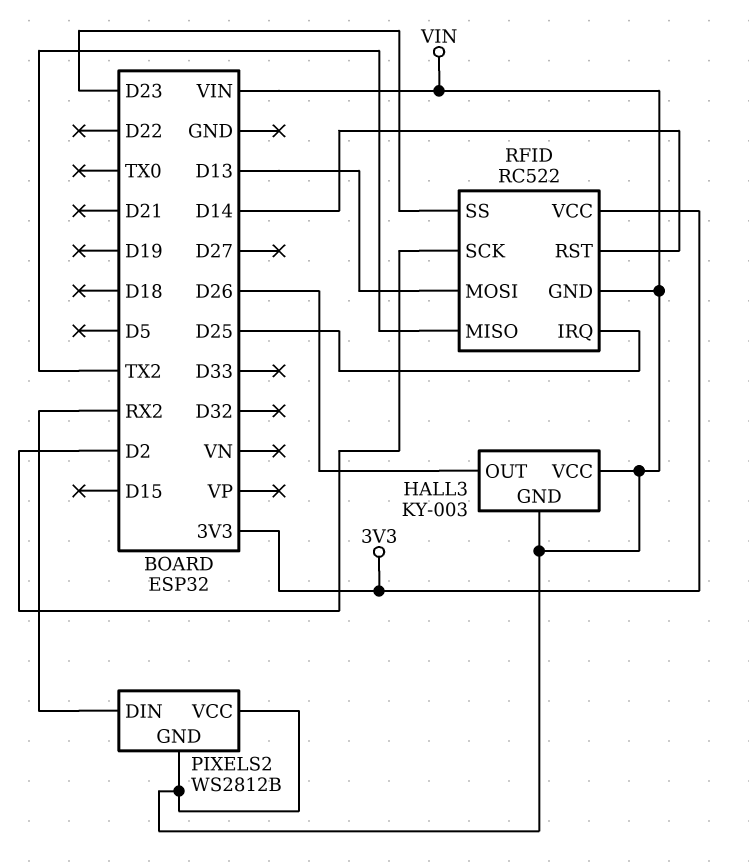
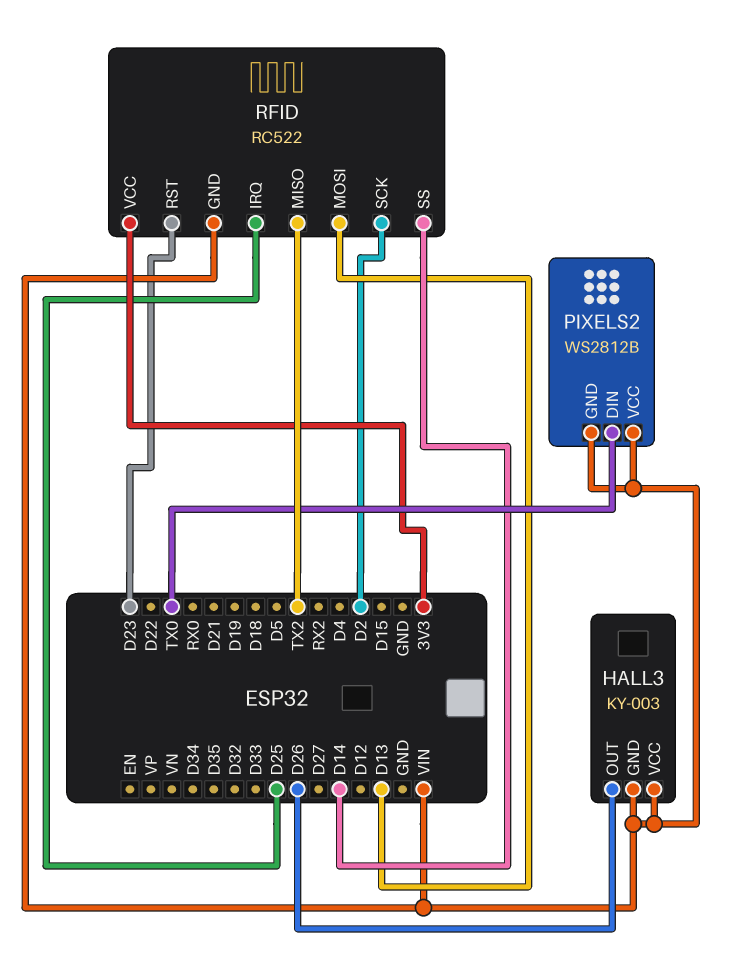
PIXELS2 pin DIN: RX2 -> TX0
RFID pin RST: D14 -> D23
RFID pin SS: D23 -> D14

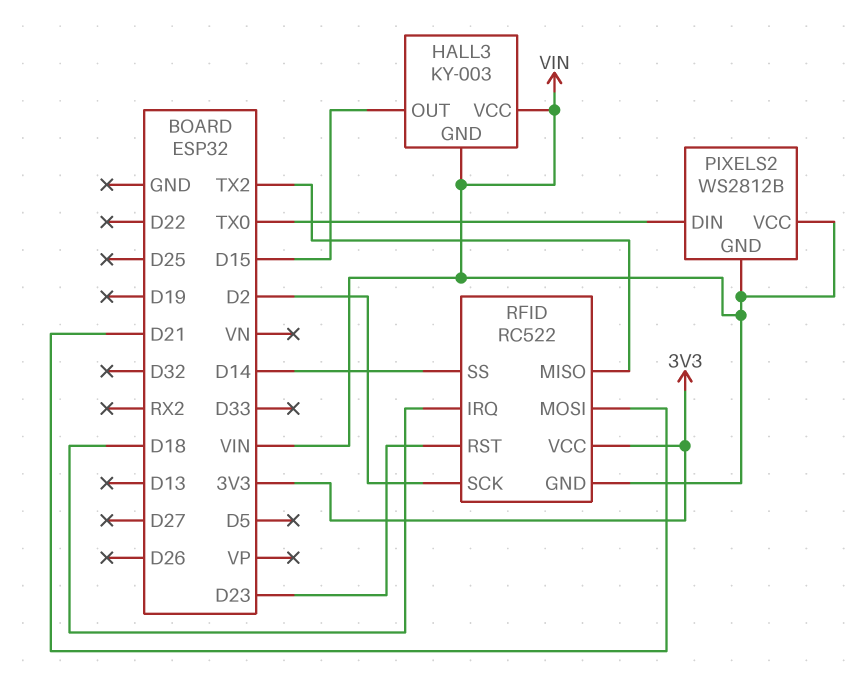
HALL3 pin OUT: D26 -> D15
RFID pin IRQ: D25 -> D18
RFID pin MOSI: D13 -> D21

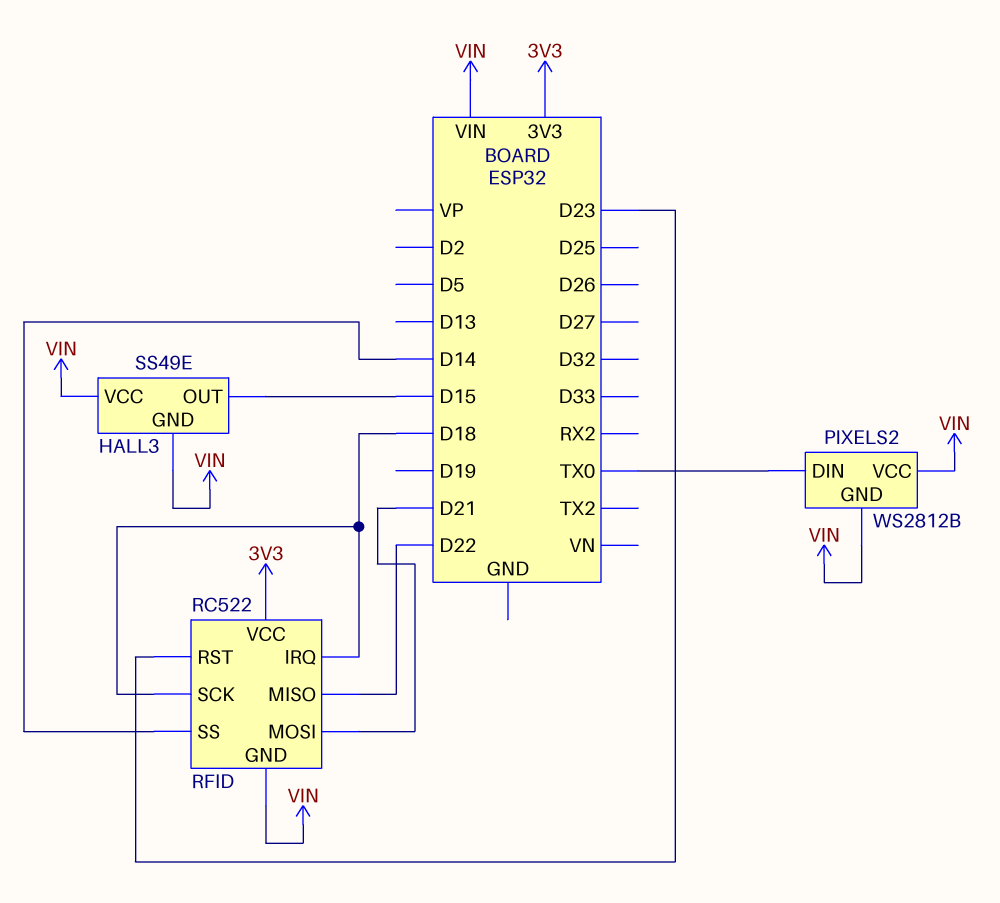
HALL3: KY-003 -> SS49E
RFID pin MISO: TX2 -> D22
RFID pin SCK: D2 -> D18

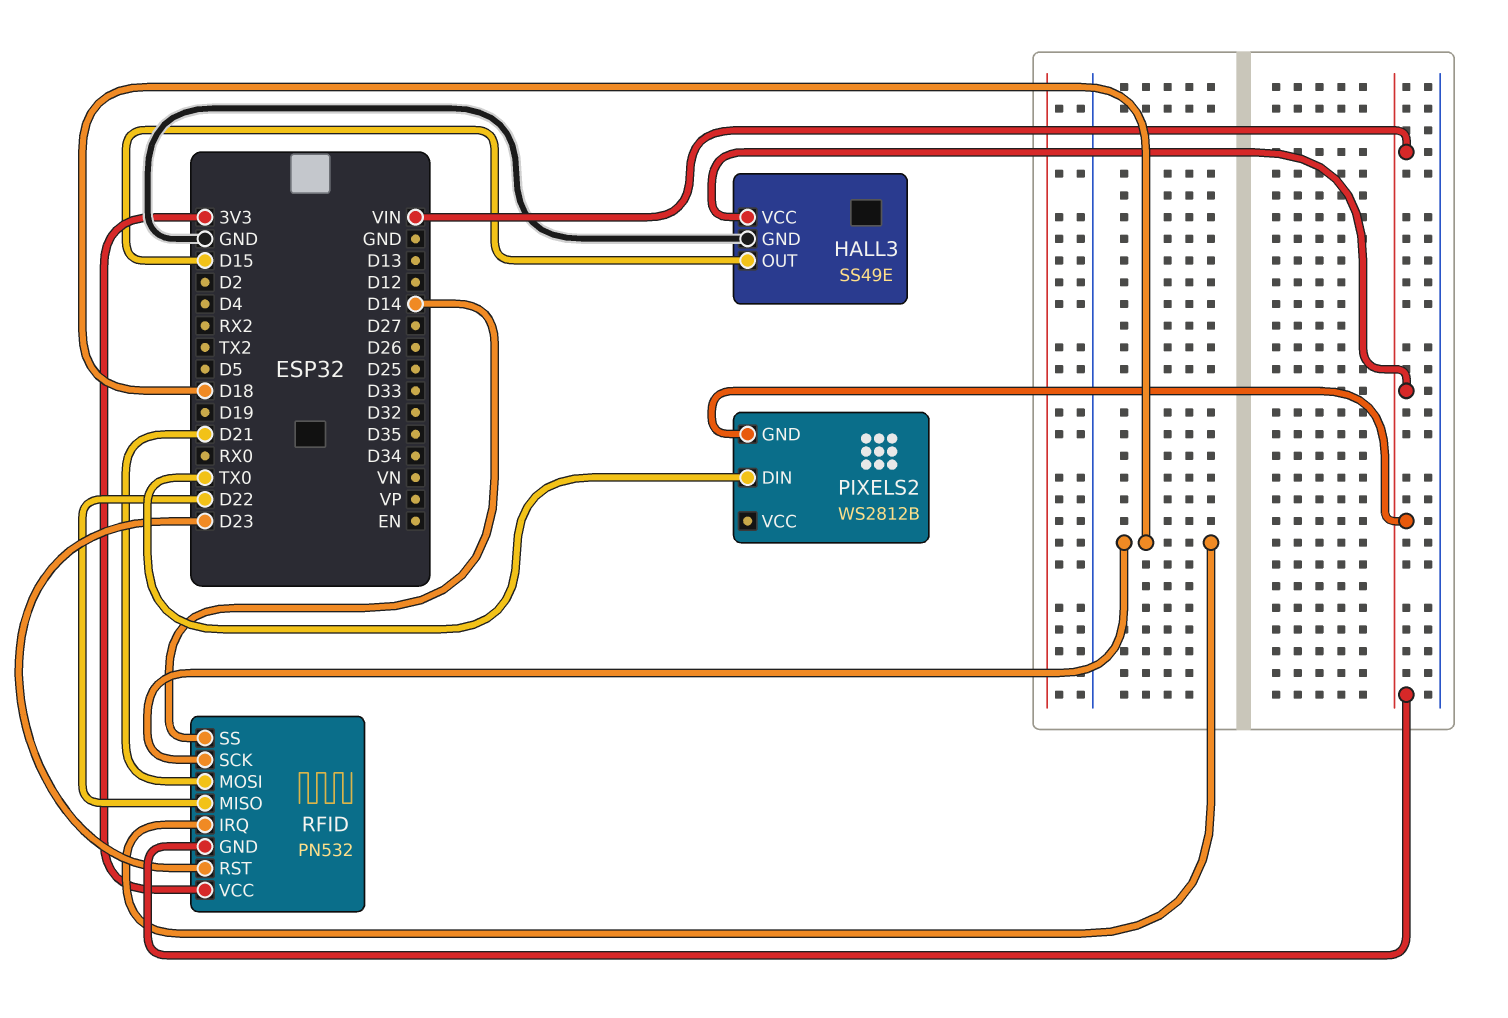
HALL3 pin GND: VIN -> GND
PIXELS2 pin VCC: VIN -> none
RFID: RC522 -> PN532

